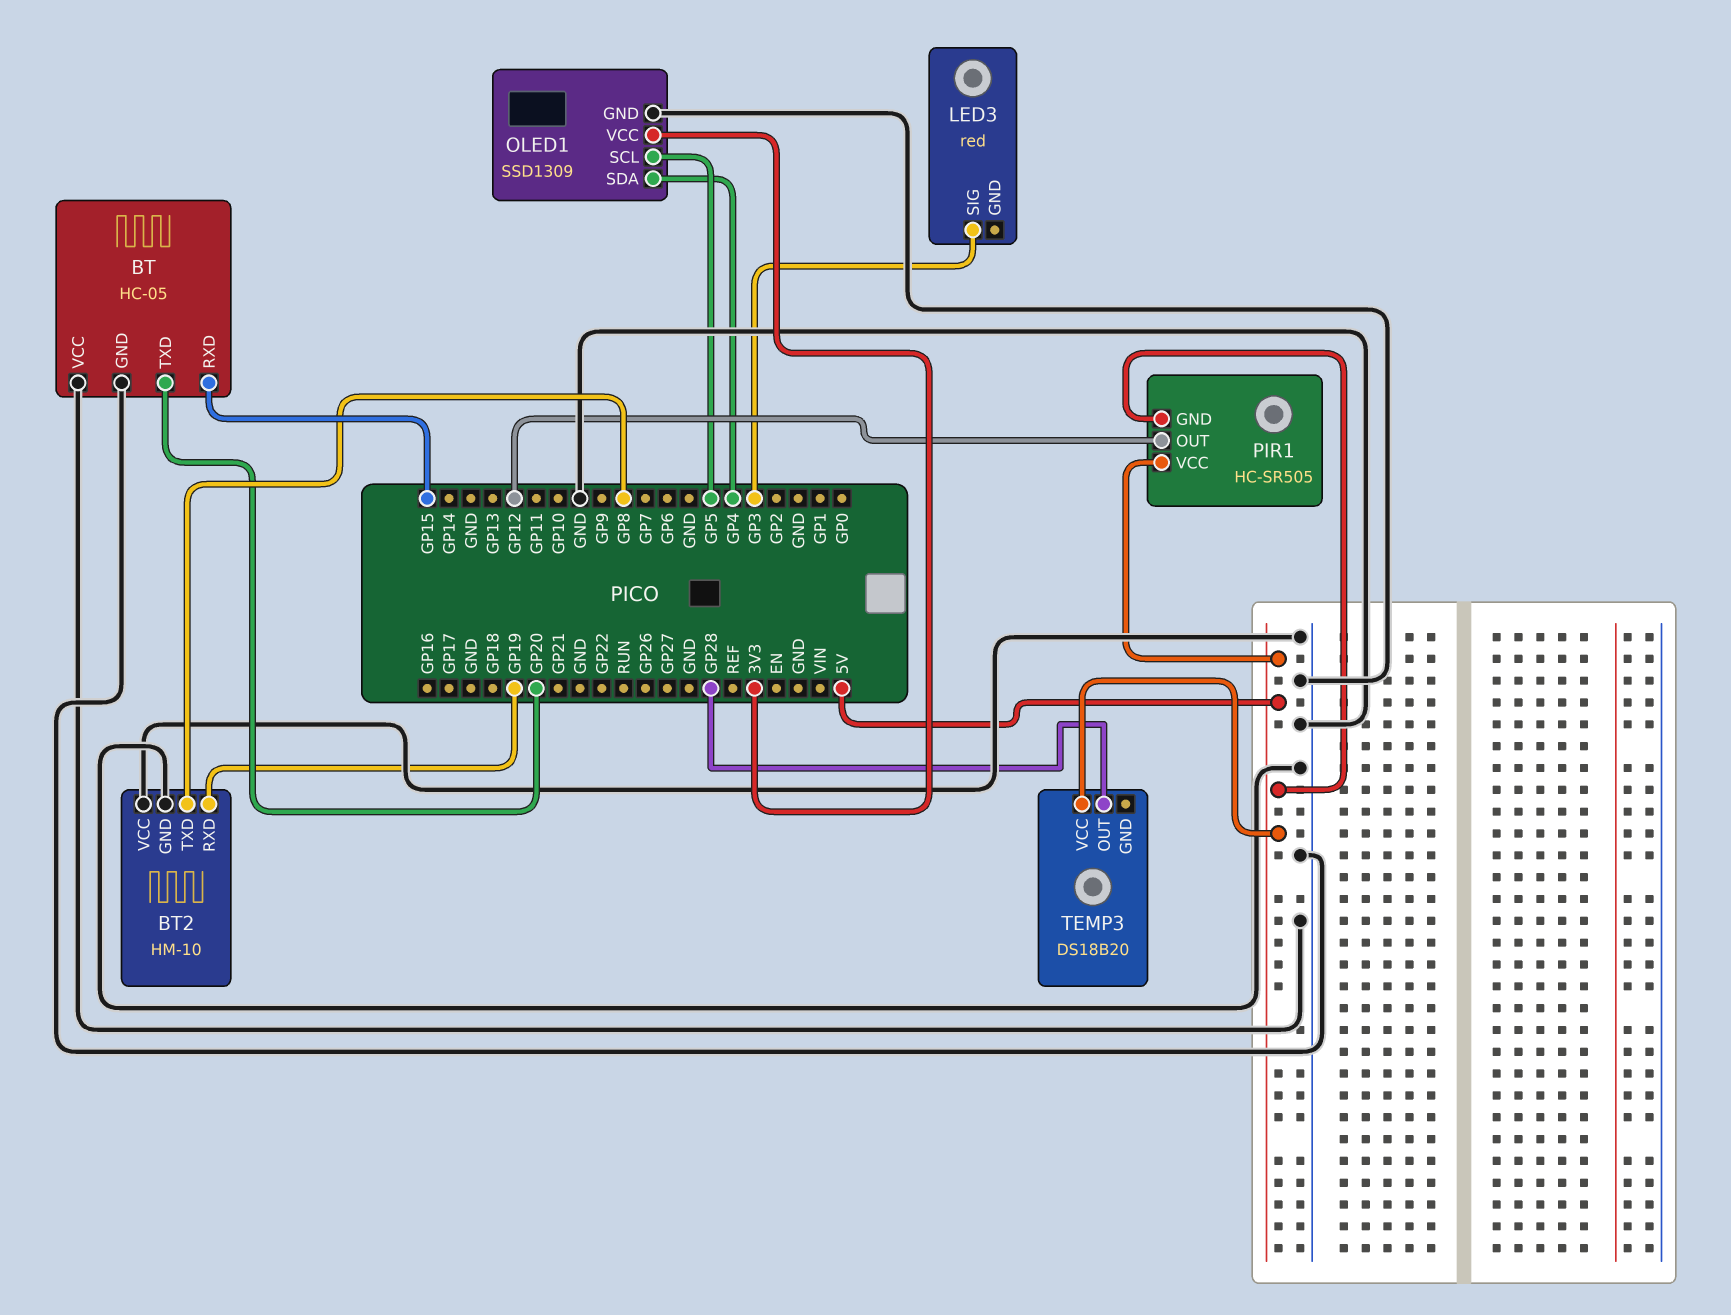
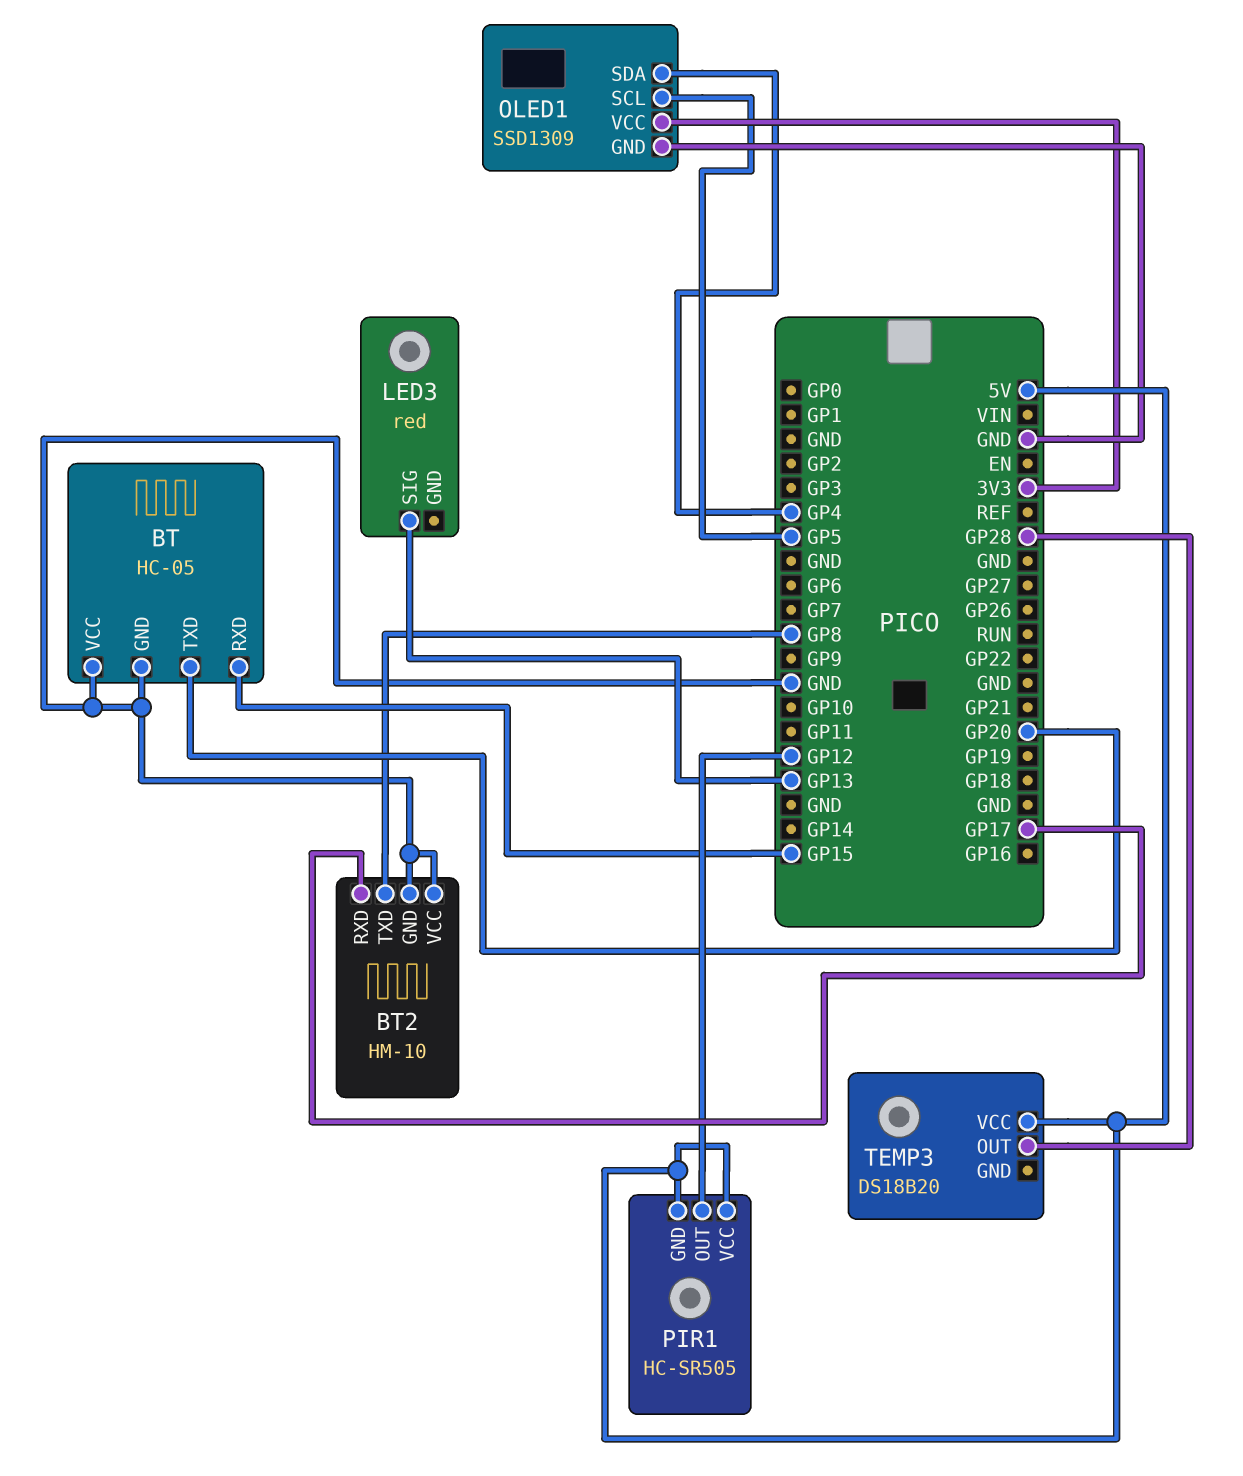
BT2 pin RXD: GP19 -> GP17
LED3 pin SIG: GP3 -> GP13

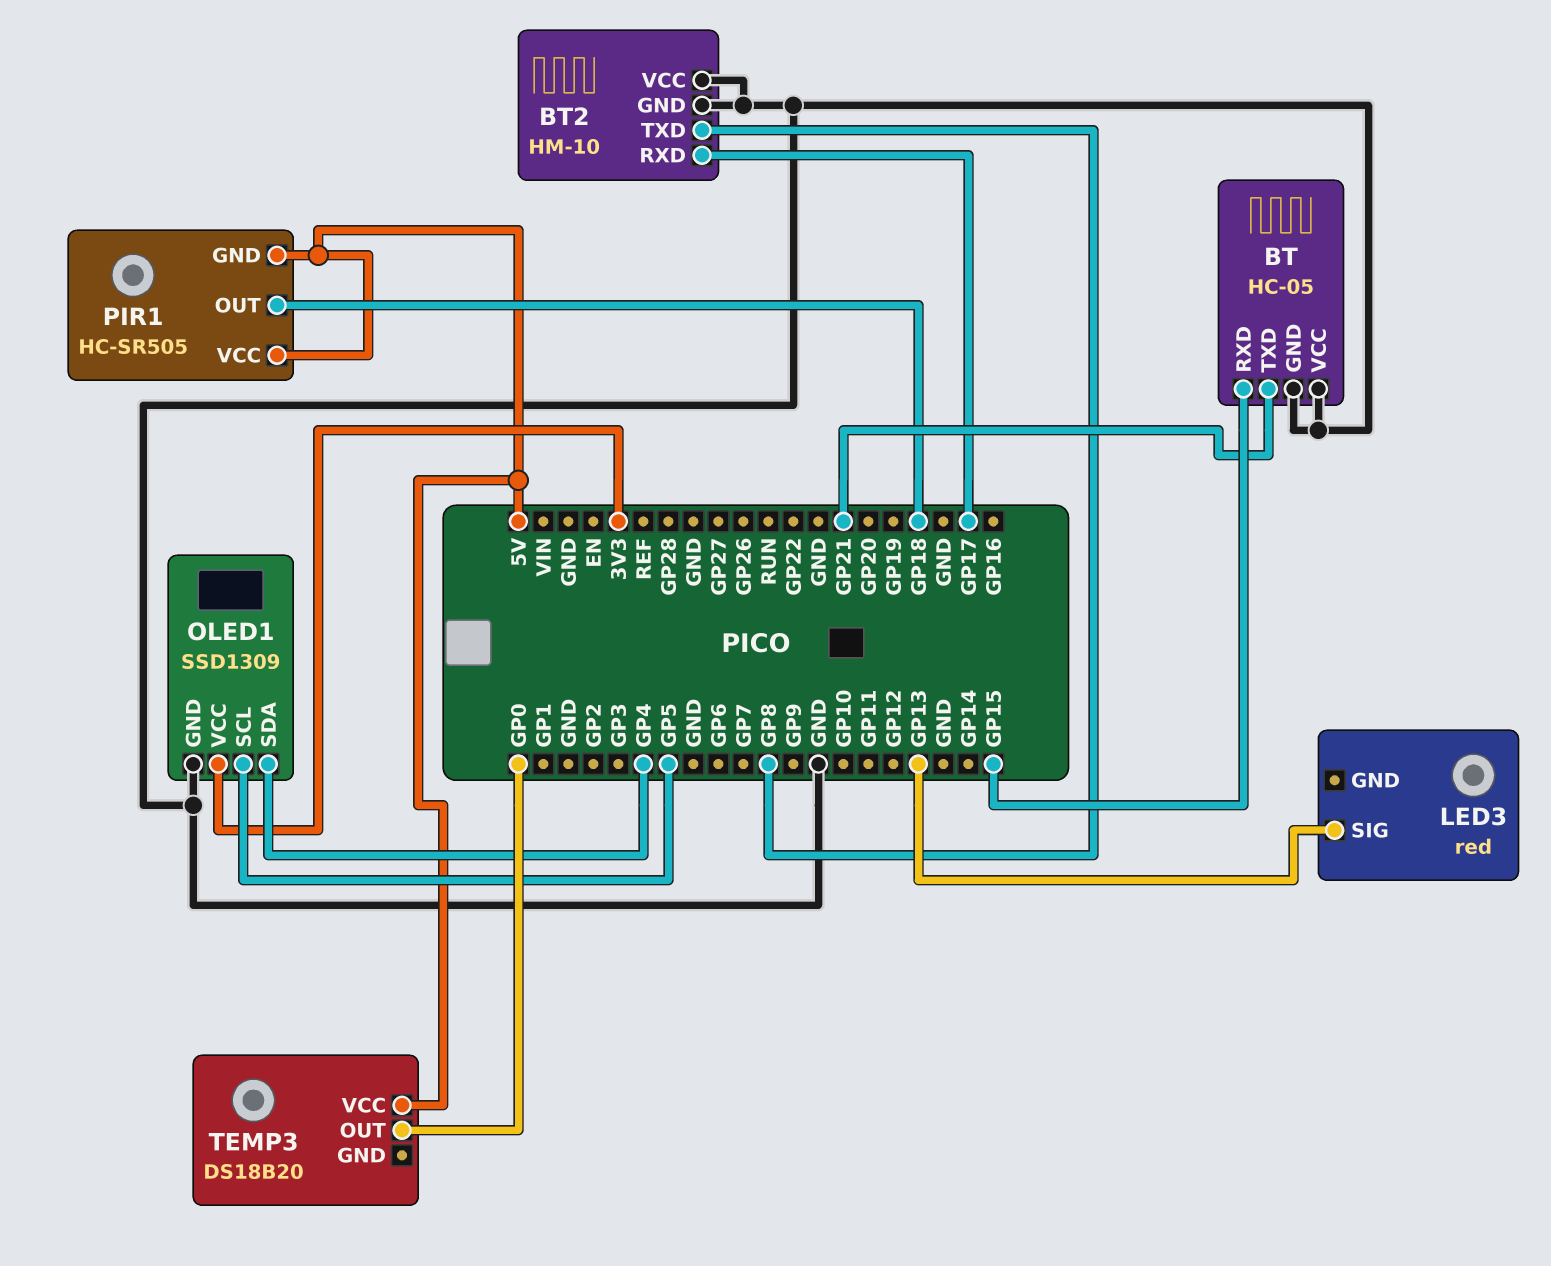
BT pin TXD: GP20 -> GP21
PIR1 pin OUT: GP12 -> GP18
TEMP3 pin OUT: GP28 -> GP0

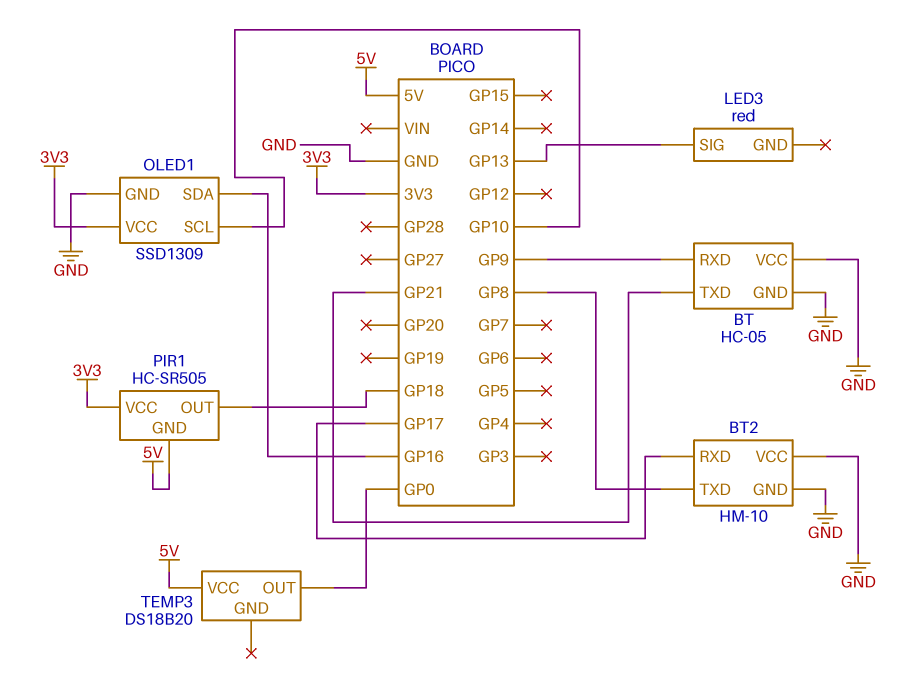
BT pin RXD: GP15 -> GP9
OLED1 pin SCL: GP5 -> GP10
OLED1 pin SDA: GP4 -> GP16
PIR1 pin VCC: 5V -> 3V3

